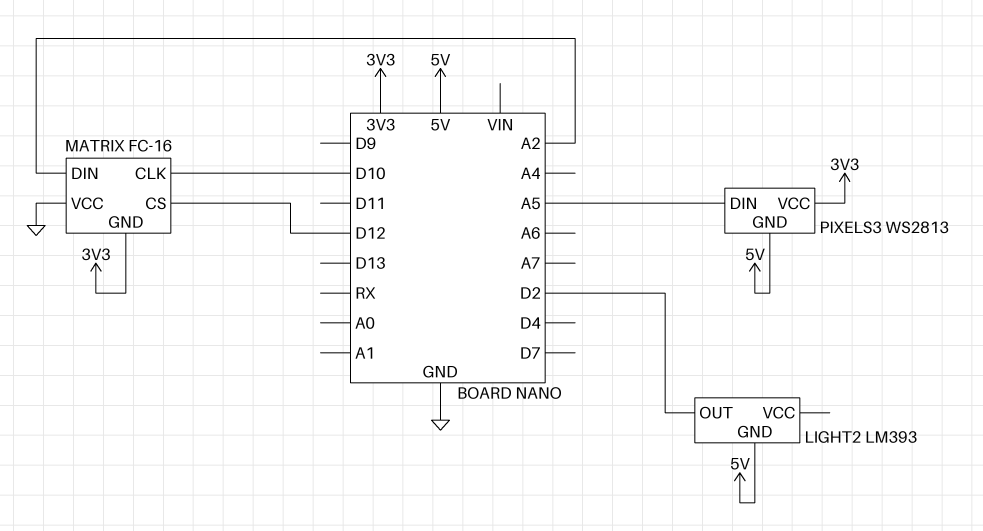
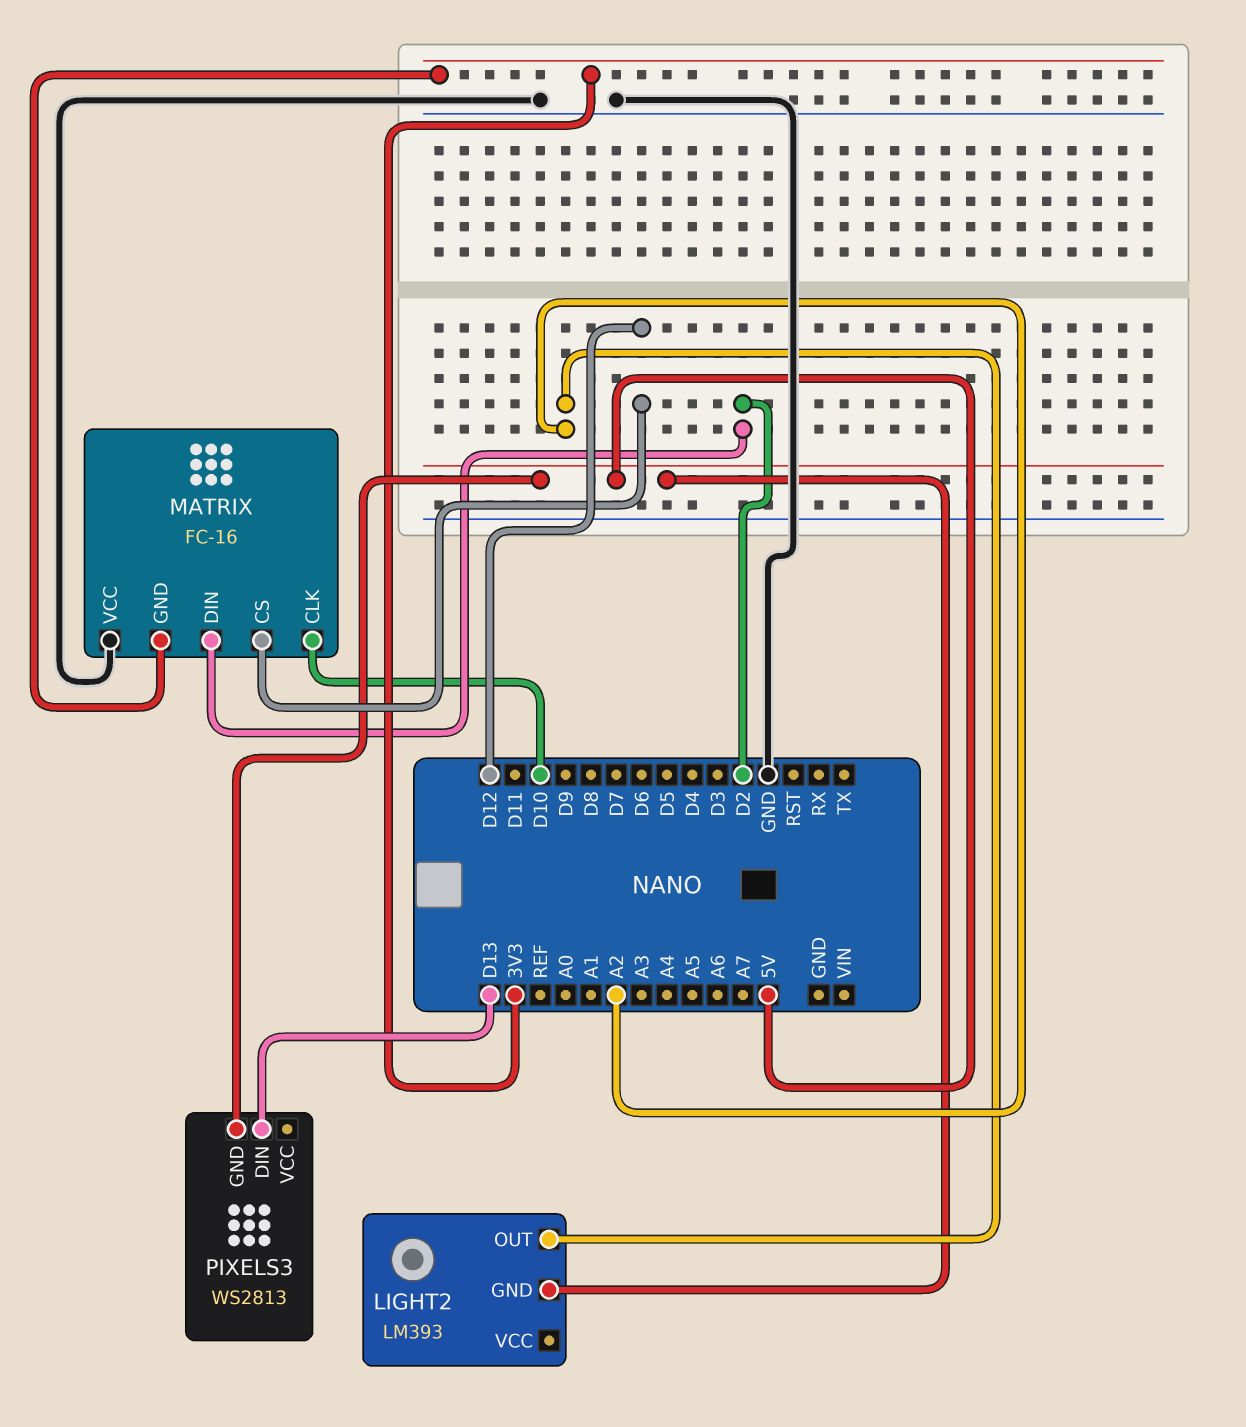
LIGHT2 pin OUT: D2 -> A2
MATRIX pin DIN: A2 -> D2
PIXELS3 pin DIN: A5 -> D13
PIXELS3 pin VCC: 3V3 -> none

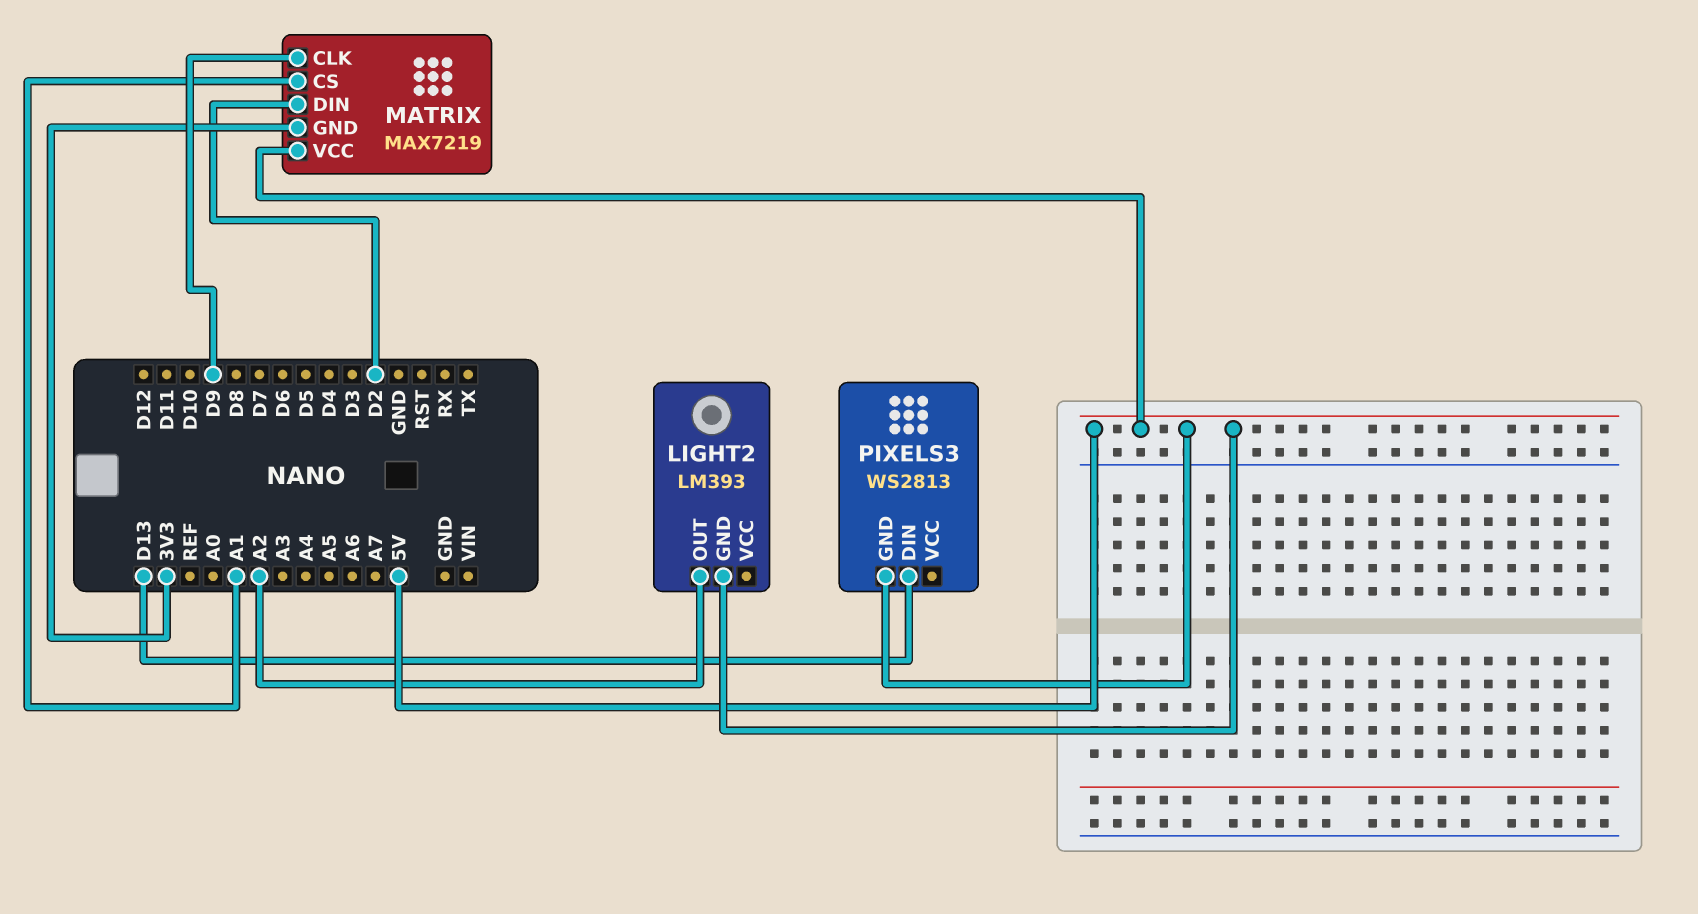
MATRIX: FC-16 -> MAX7219
MATRIX pin CLK: D10 -> D9
MATRIX pin CS: D12 -> A1
MATRIX pin VCC: GND -> 5V

